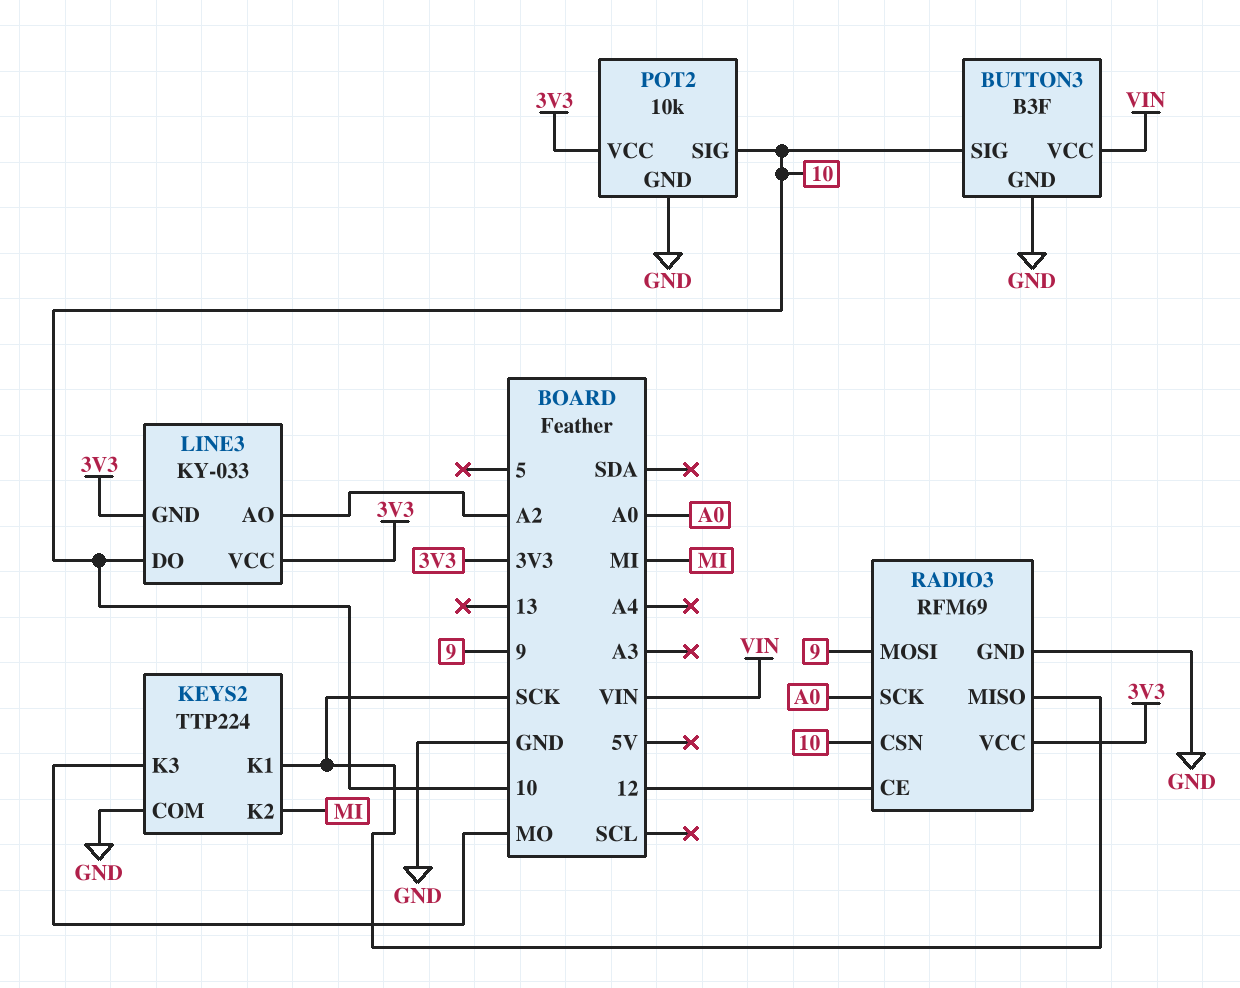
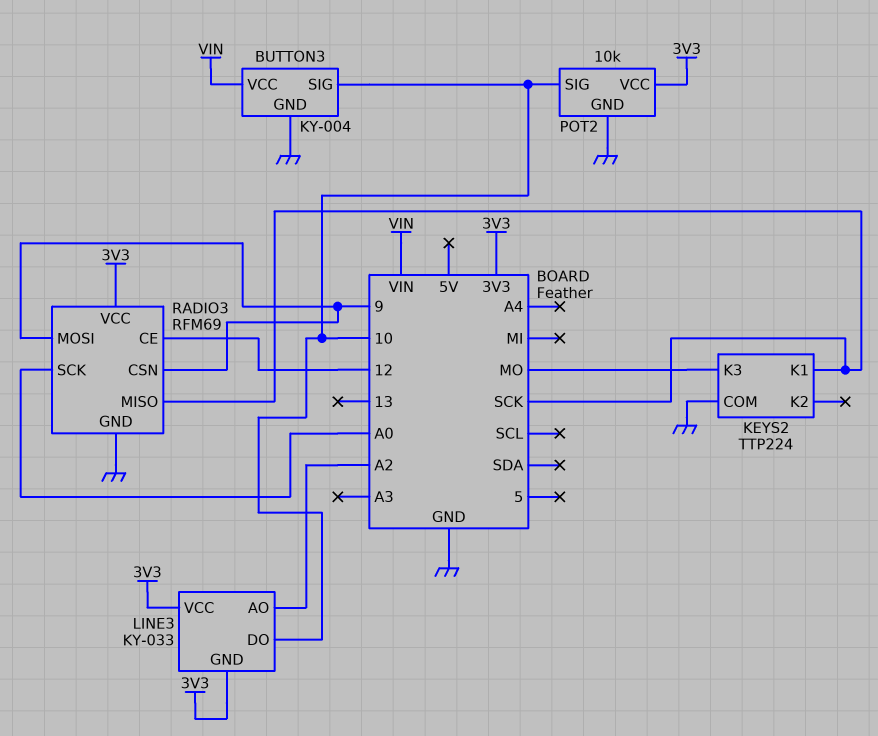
BUTTON3: B3F -> KY-004
KEYS2 pin K2: MI -> none
RADIO3 pin CSN: 10 -> 9

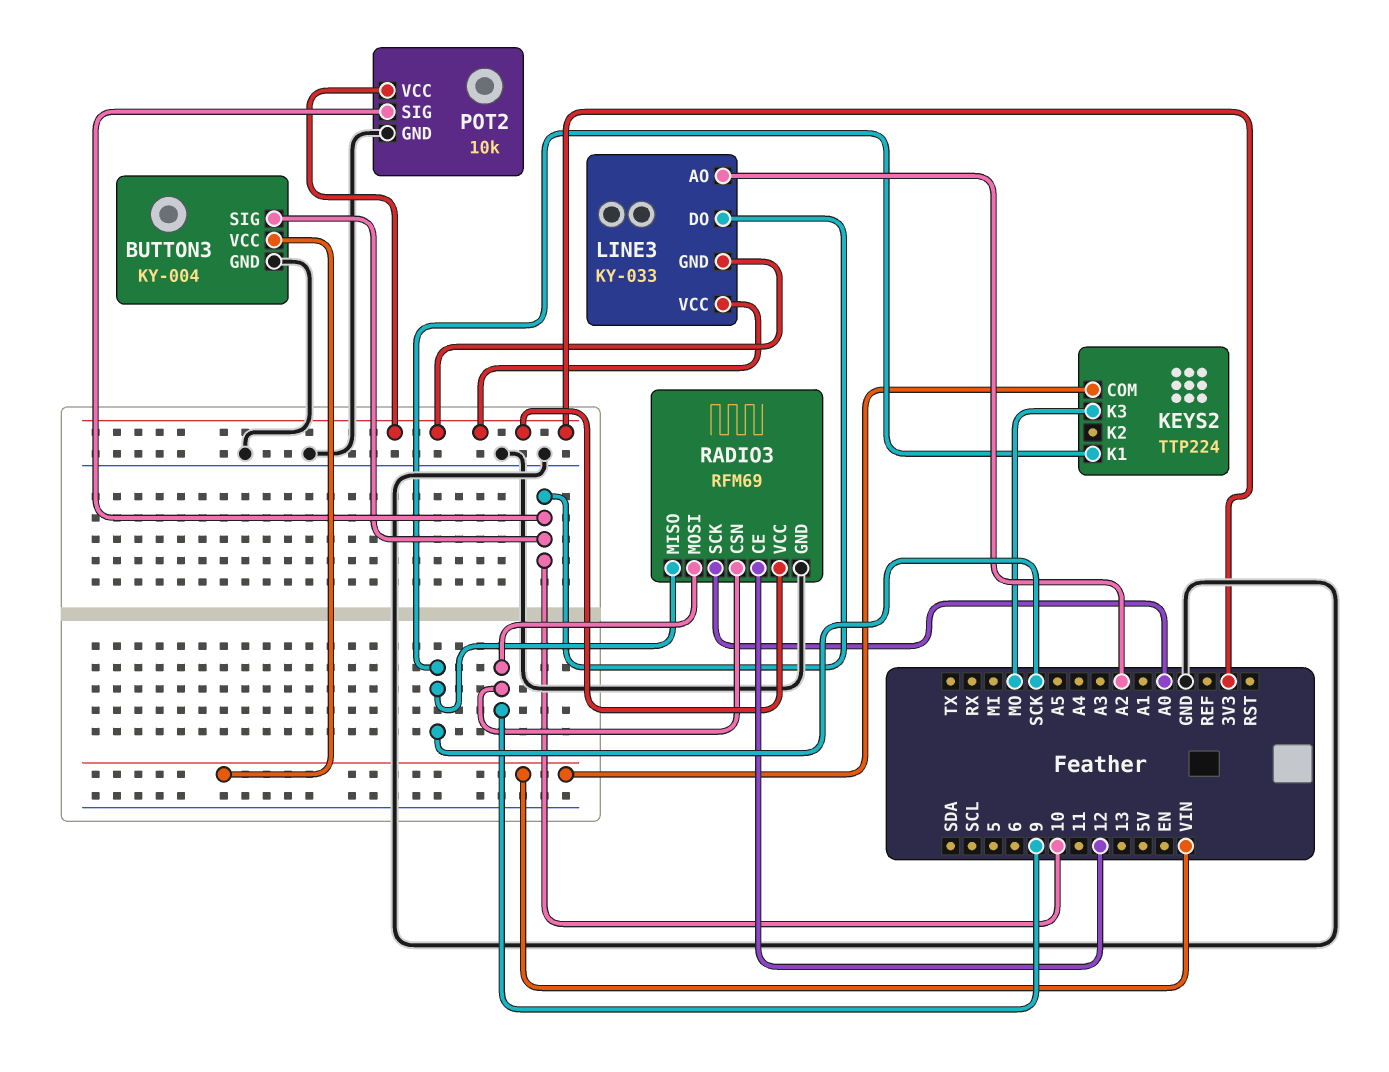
KEYS2 pin COM: GND -> VIN

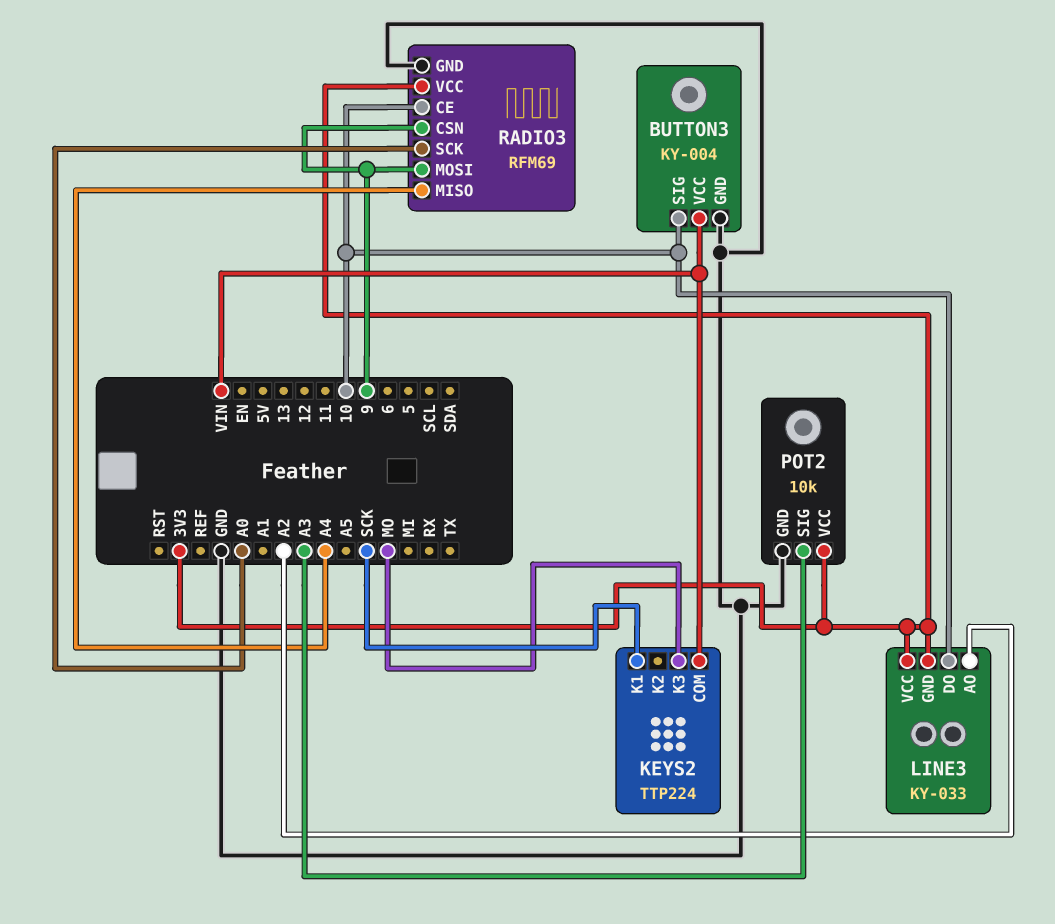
POT2 pin SIG: 10 -> A3
RADIO3 pin CE: 12 -> 10
RADIO3 pin MISO: SCK -> A4

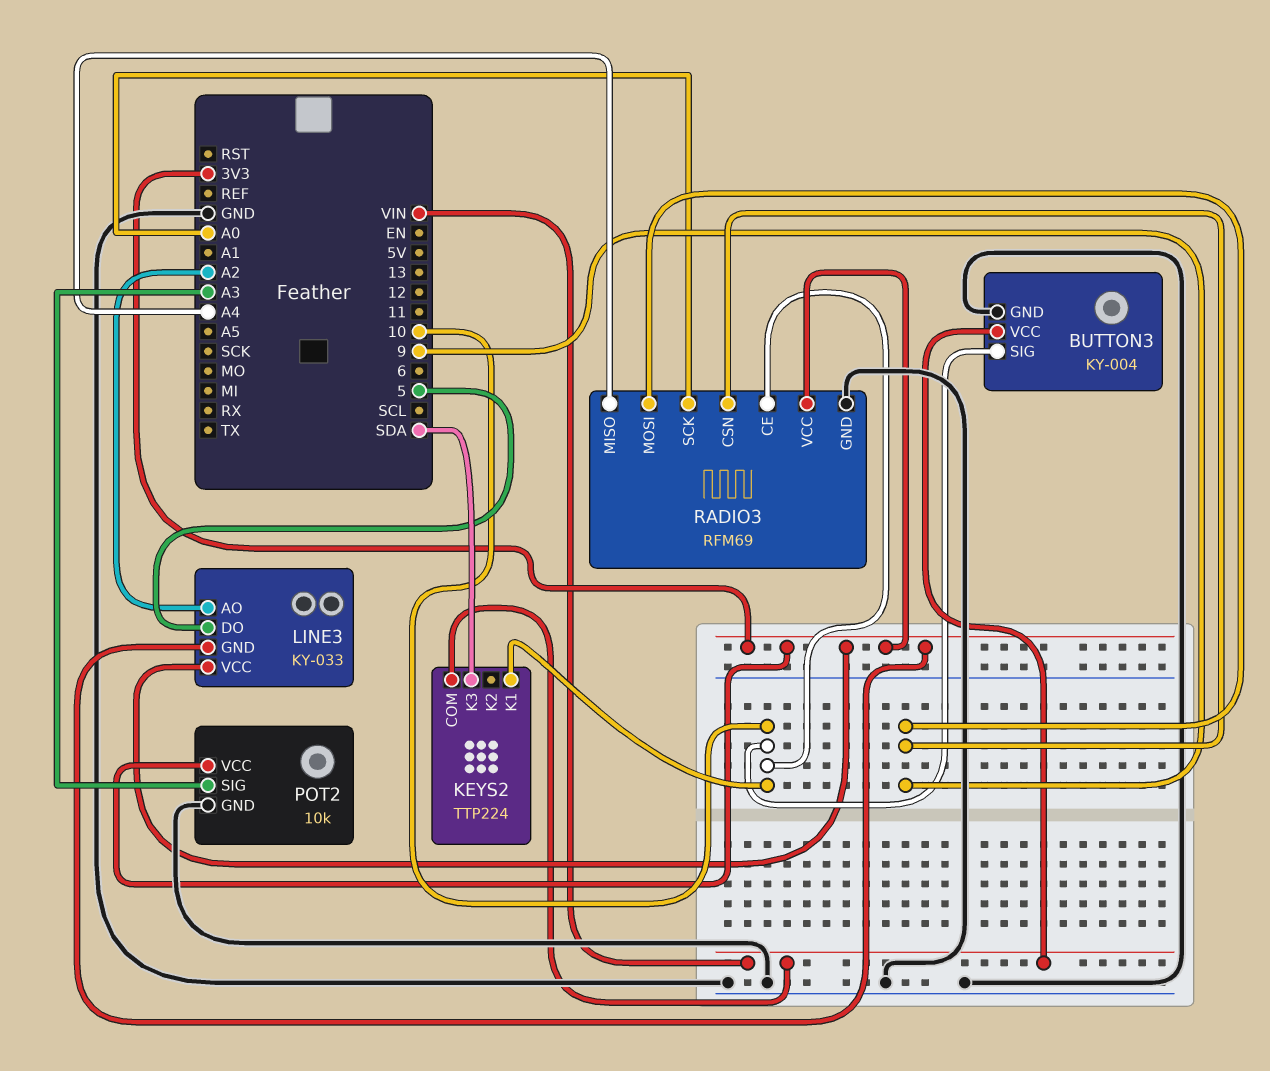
KEYS2 pin K1: SCK -> 10
KEYS2 pin K3: MO -> SDA
LINE3 pin DO: 10 -> 5

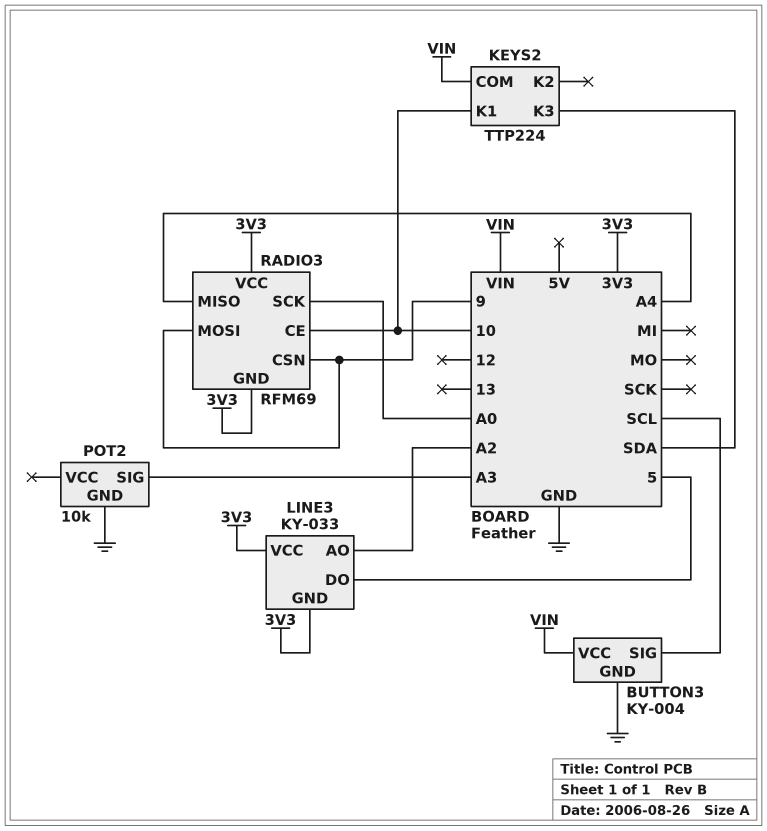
BUTTON3 pin SIG: 10 -> SCL
POT2 pin VCC: 3V3 -> none
RADIO3 pin GND: GND -> 3V3

